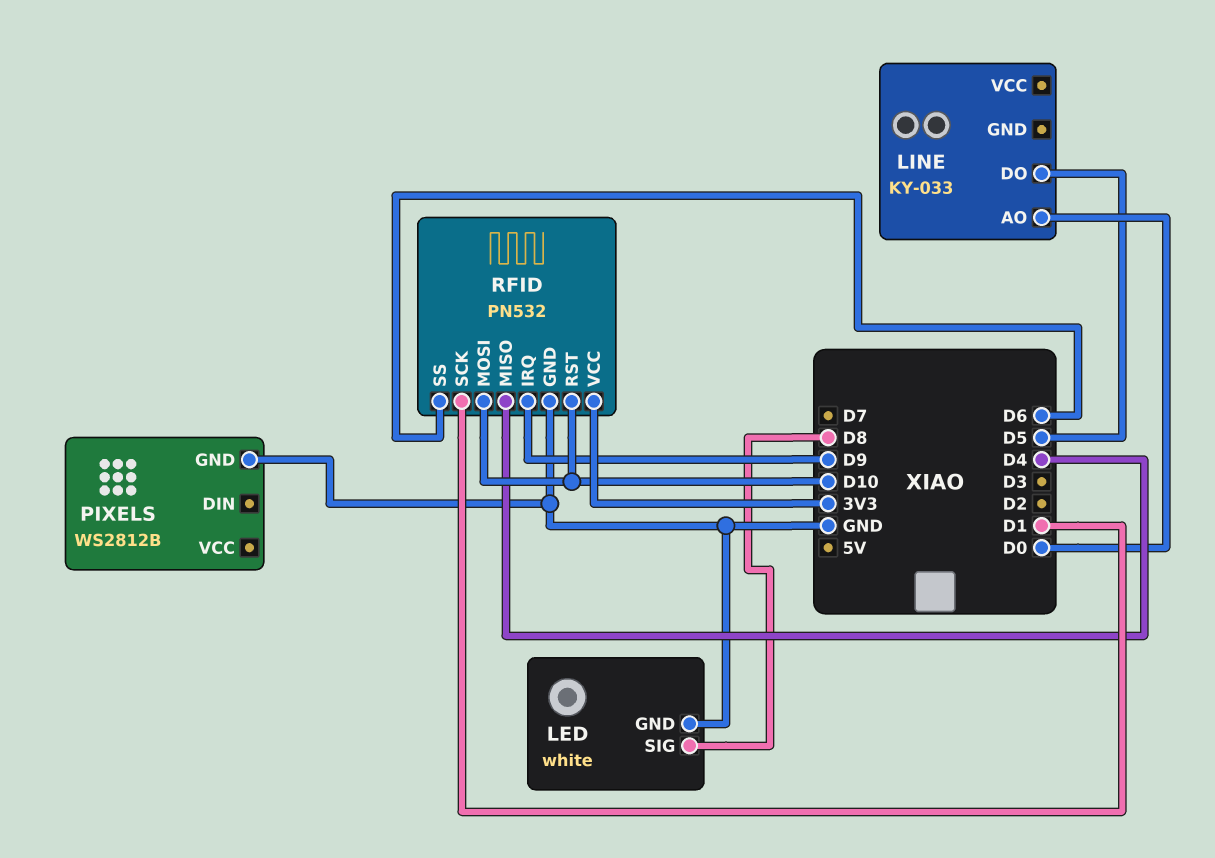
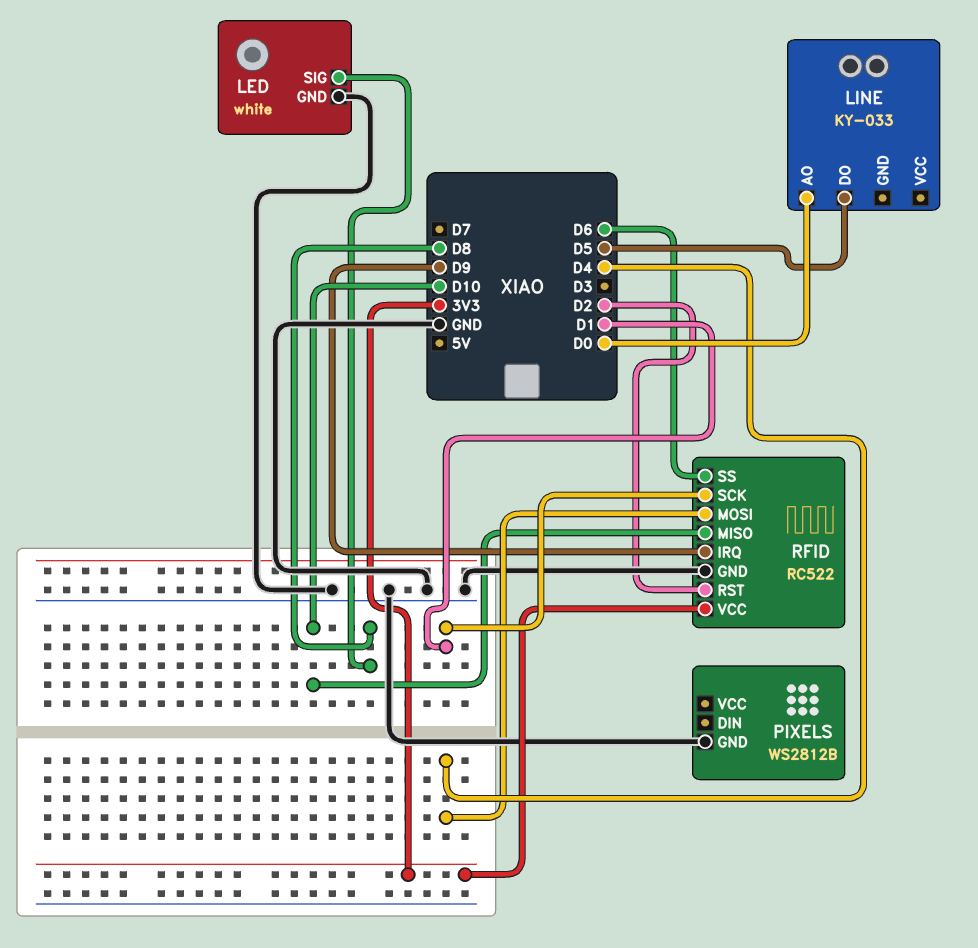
RFID: PN532 -> RC522
RFID pin MISO: D4 -> D10
RFID pin MOSI: D10 -> D4
RFID pin RST: D10 -> D2

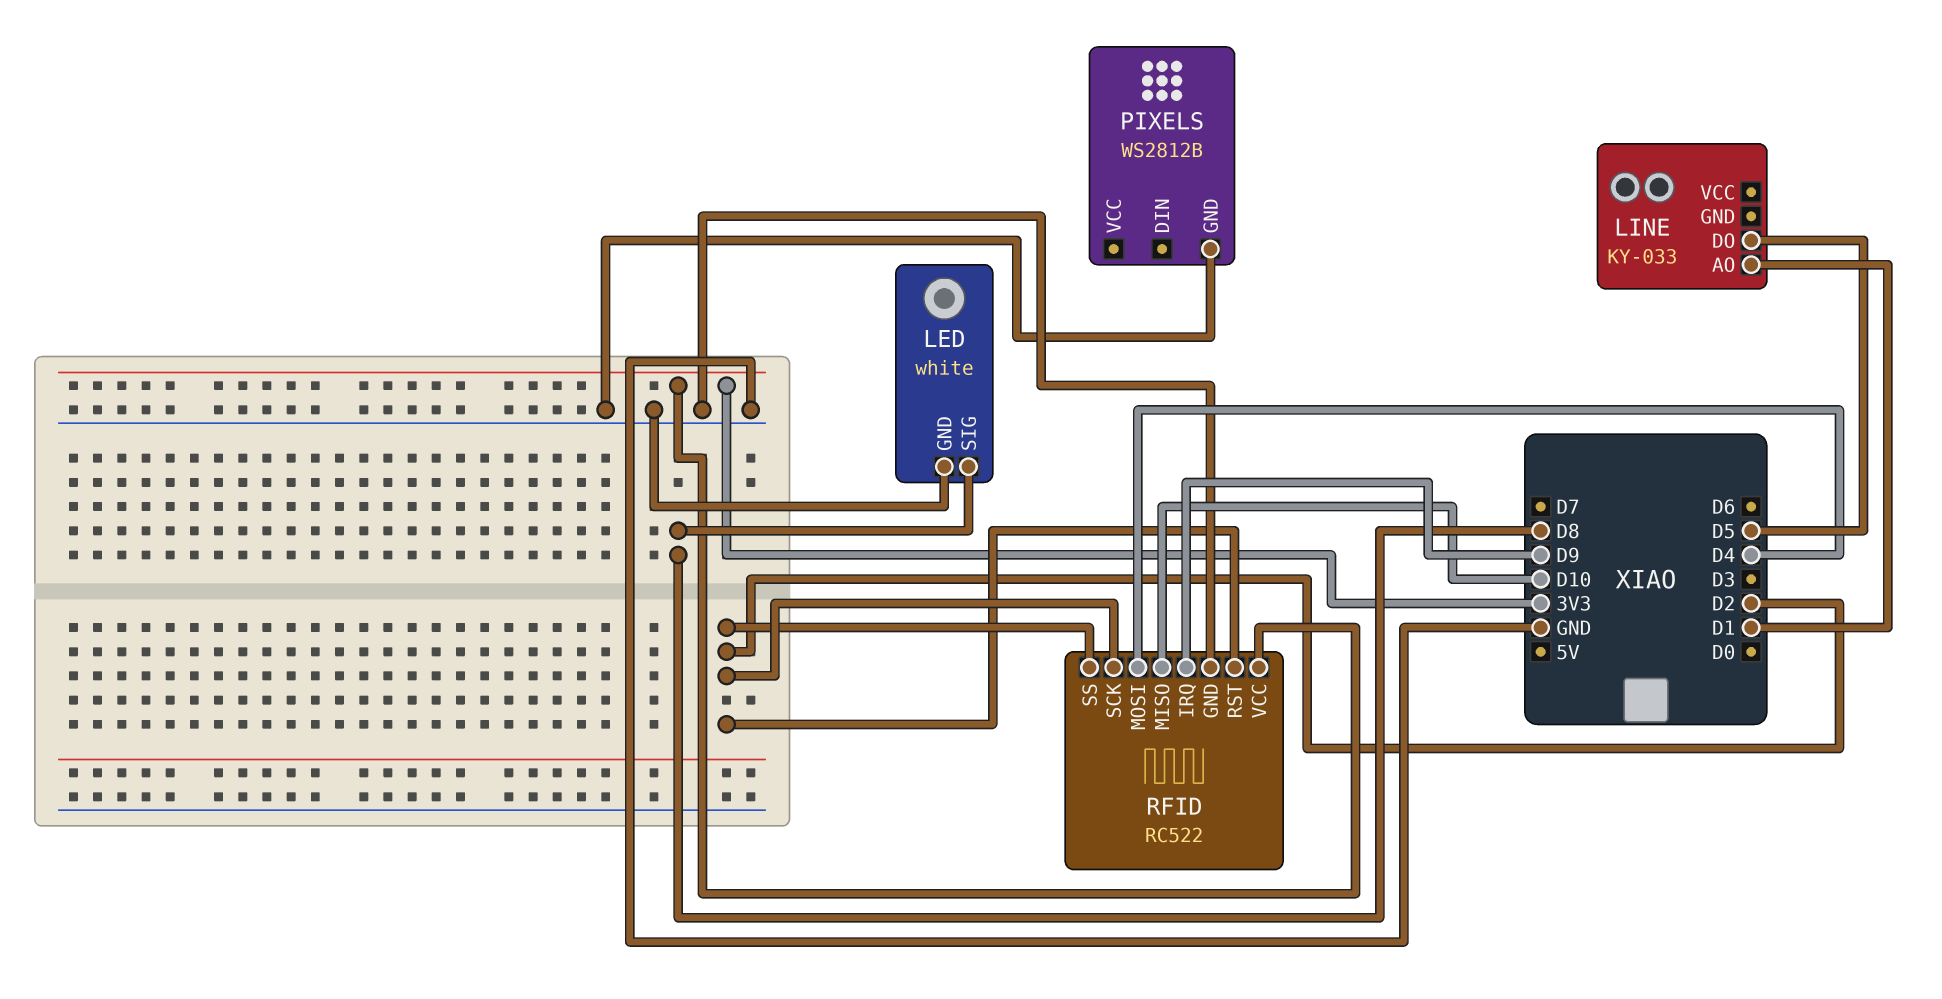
LINE pin AO: D0 -> D1
RFID pin SCK: D1 -> D2
RFID pin SS: D6 -> D2

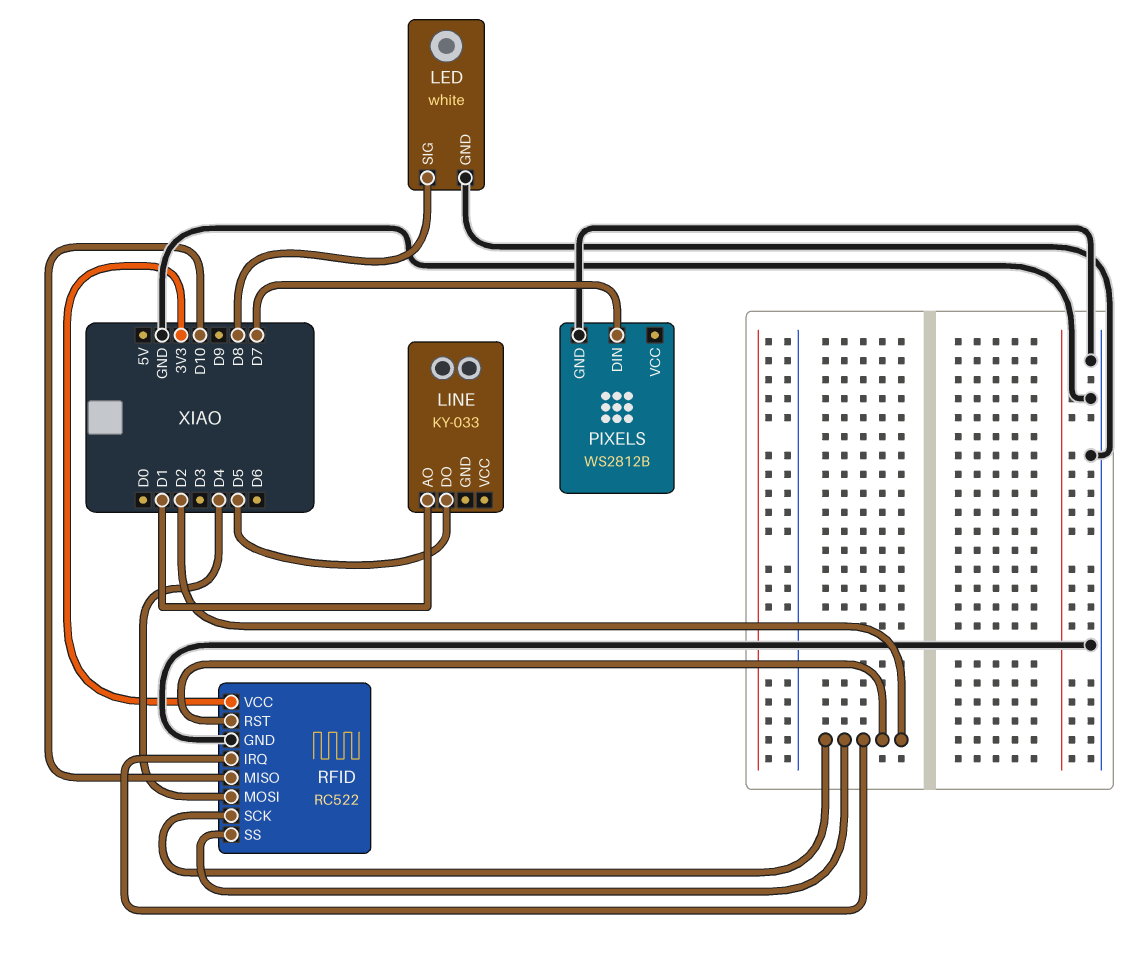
PIXELS pin DIN: none -> D7
RFID pin IRQ: D9 -> D2

